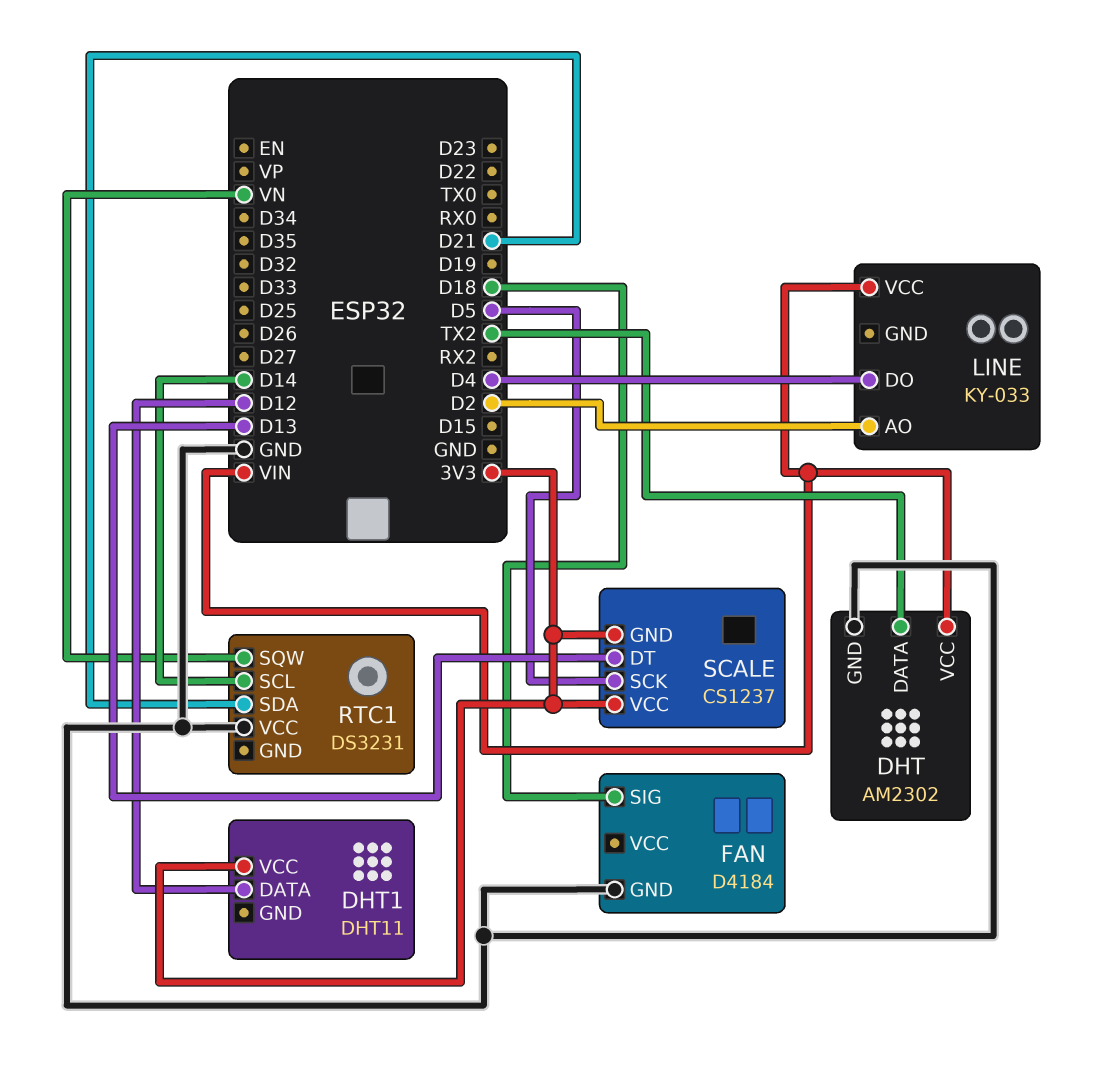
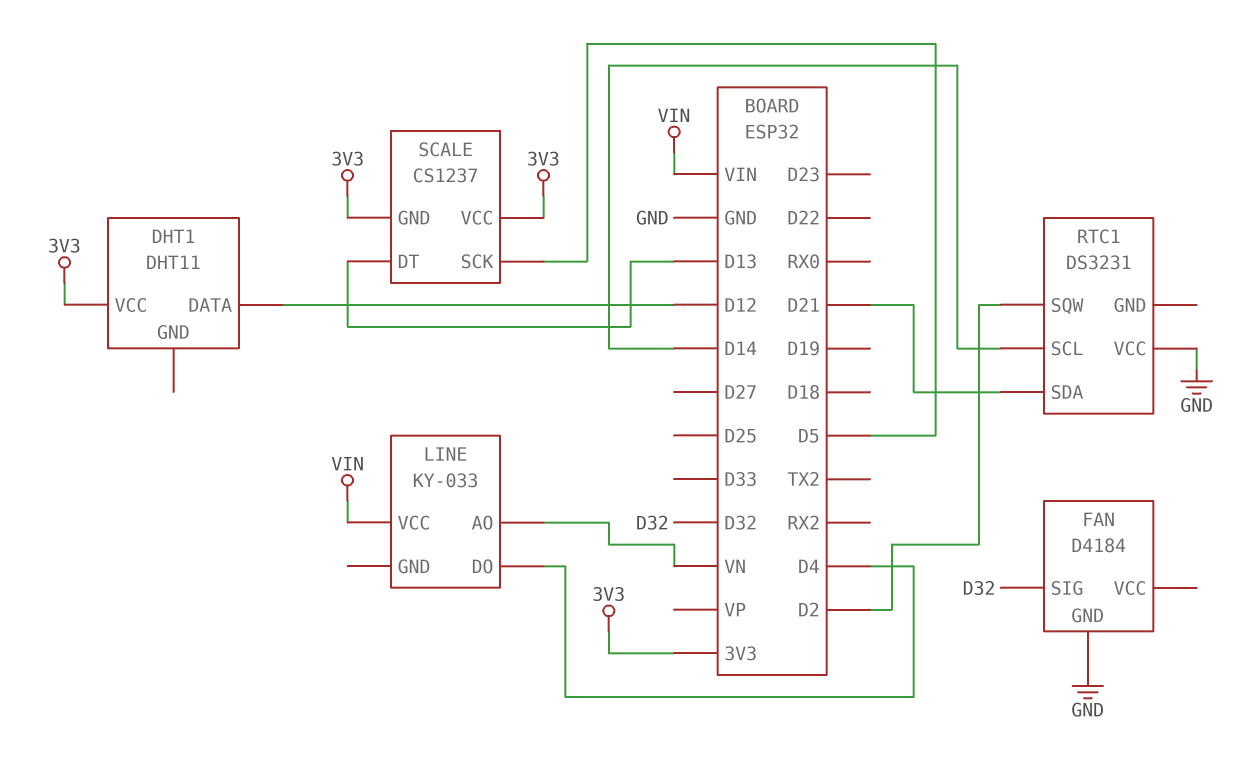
DHT: AM2302 -> none
DHT pin DATA: TX2 -> none
DHT pin GND: GND -> none
DHT pin VCC: VIN -> none
FAN pin SIG: D18 -> D32
LINE pin AO: D2 -> VN
RTC1 pin SQW: VN -> D2

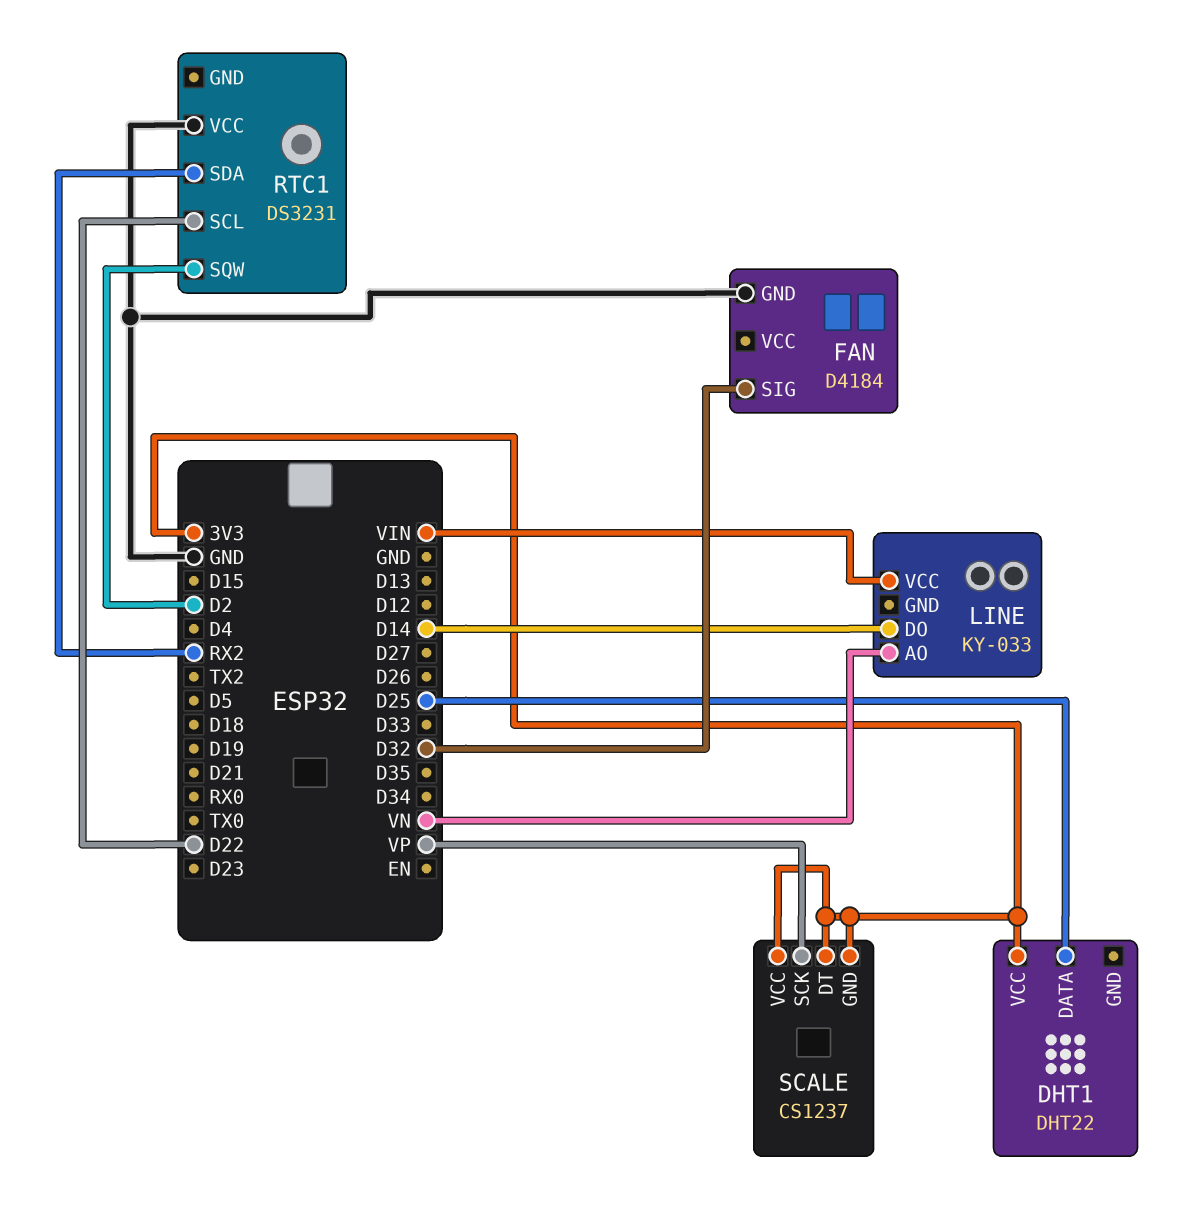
DHT1: DHT11 -> DHT22
DHT1 pin DATA: D12 -> D25
LINE pin DO: D4 -> D14
RTC1 pin SCL: D14 -> D22
RTC1 pin SDA: D21 -> RX2
SCALE pin DT: D13 -> 3V3
SCALE pin SCK: D5 -> VP

